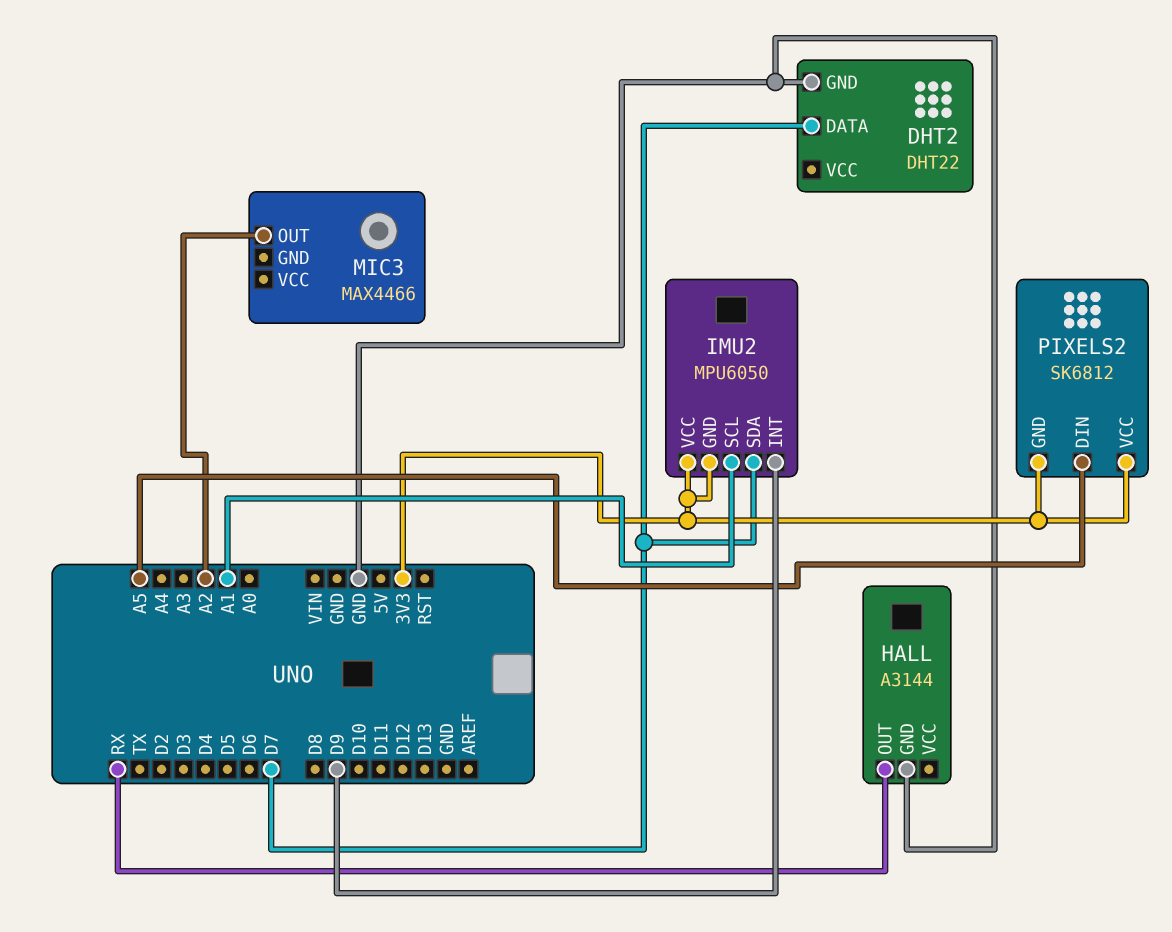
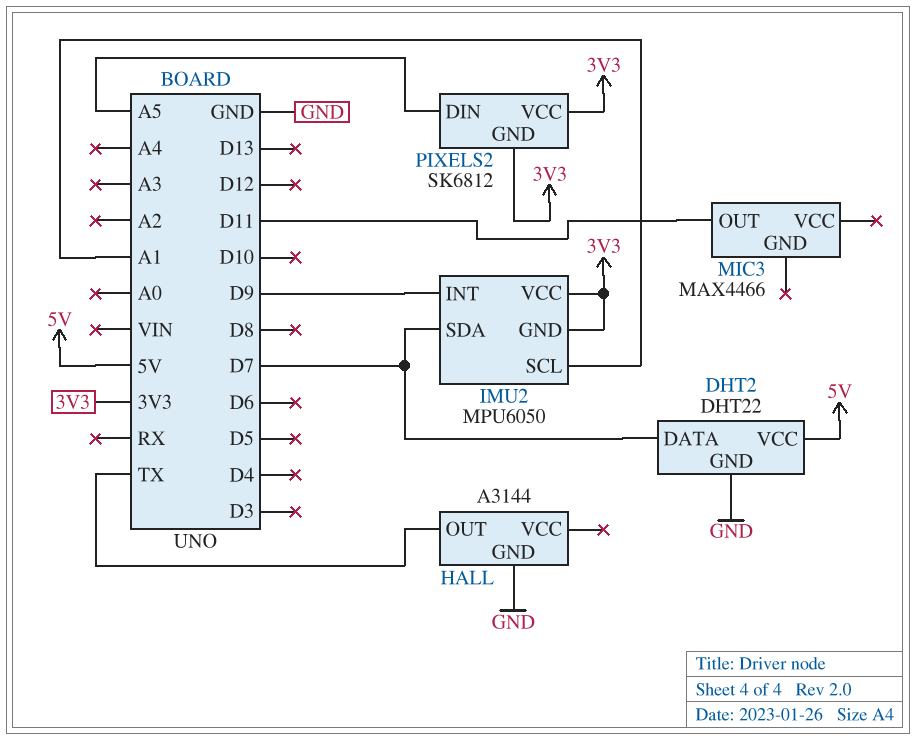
DHT2 pin VCC: none -> 5V
HALL pin OUT: RX -> TX
MIC3 pin OUT: A2 -> D11

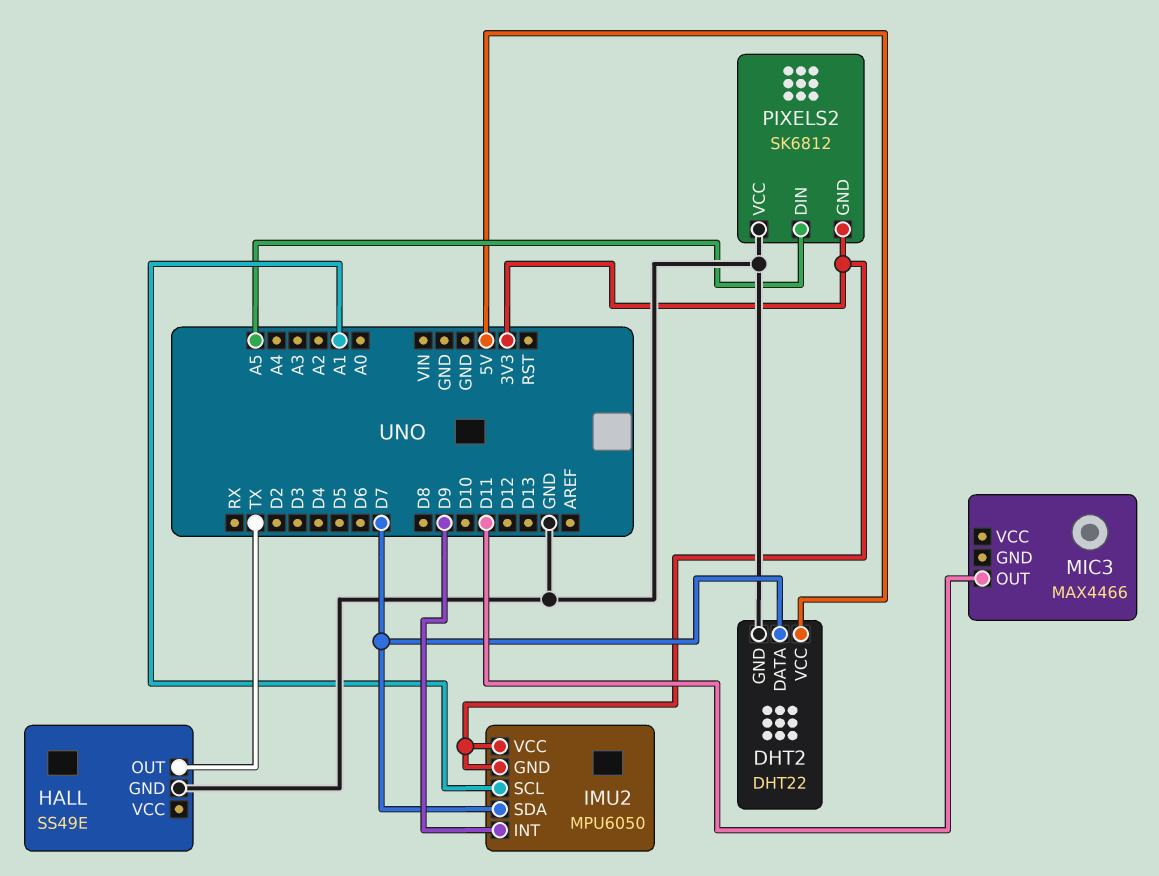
HALL: A3144 -> SS49E
PIXELS2 pin VCC: 3V3 -> GND

